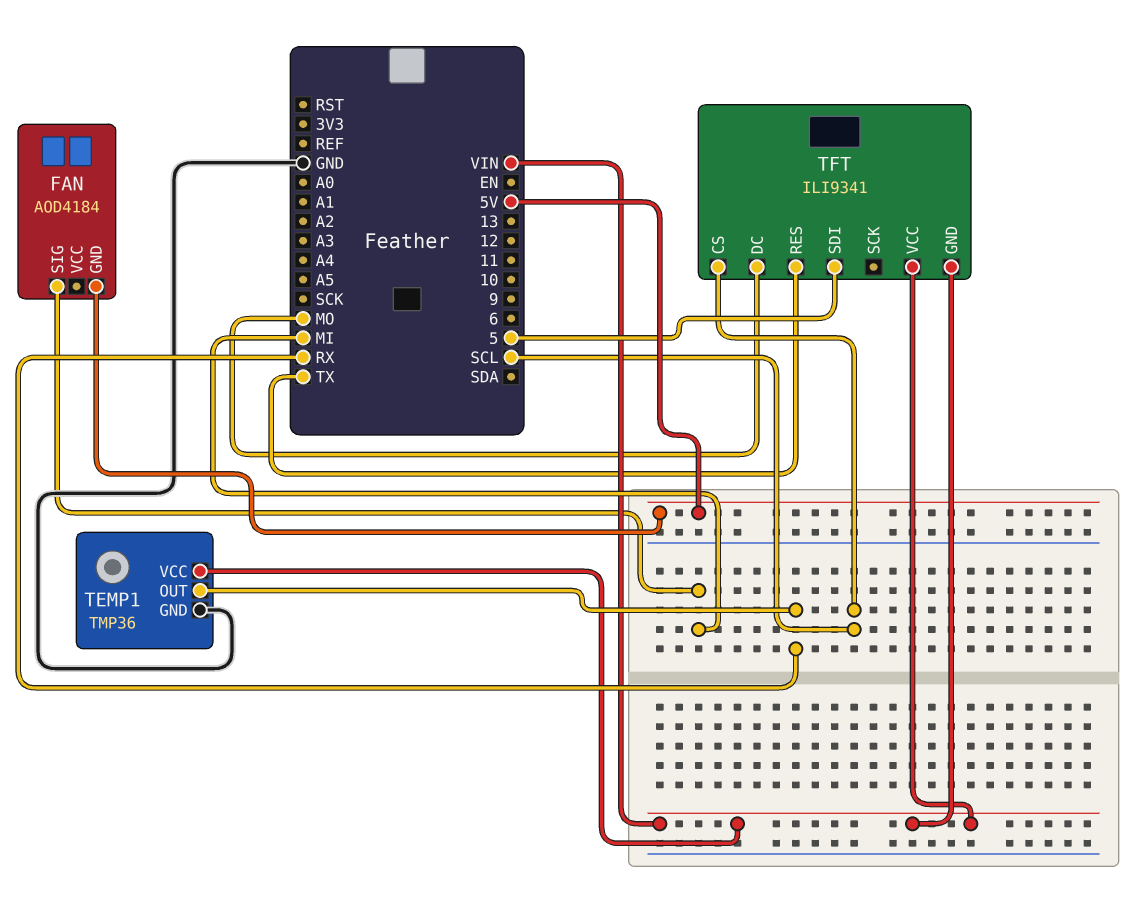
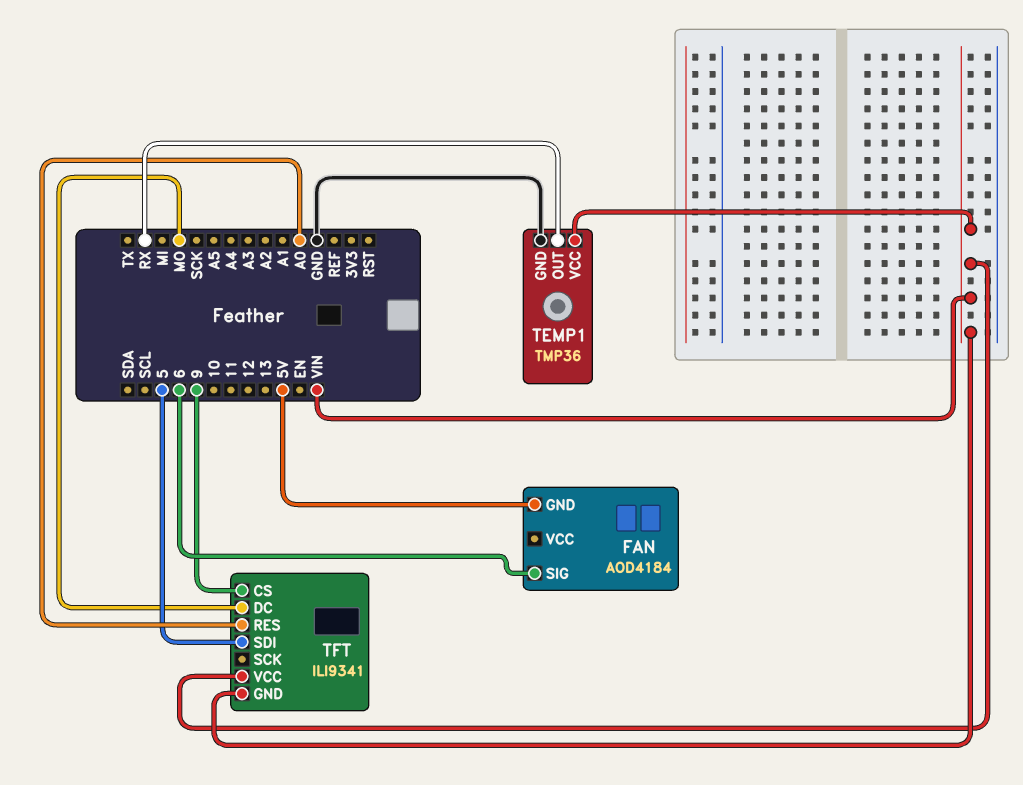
FAN pin SIG: MI -> 6
TFT pin CS: SCL -> 9
TFT pin RES: TX -> A0

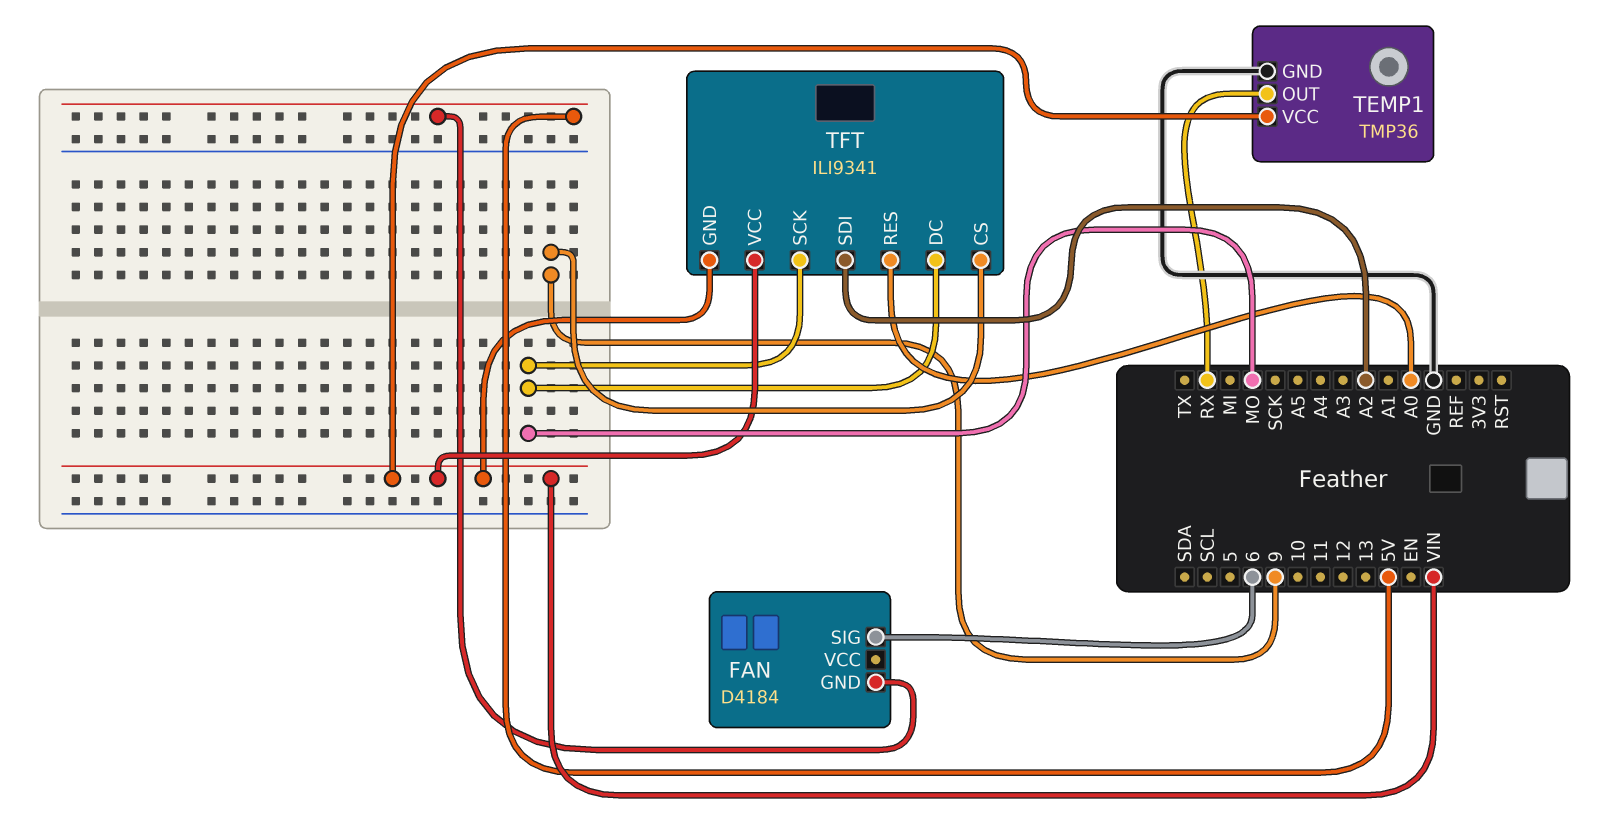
FAN: AOD4184 -> D4184
TFT pin SCK: none -> MO
TFT pin SDI: 5 -> A2

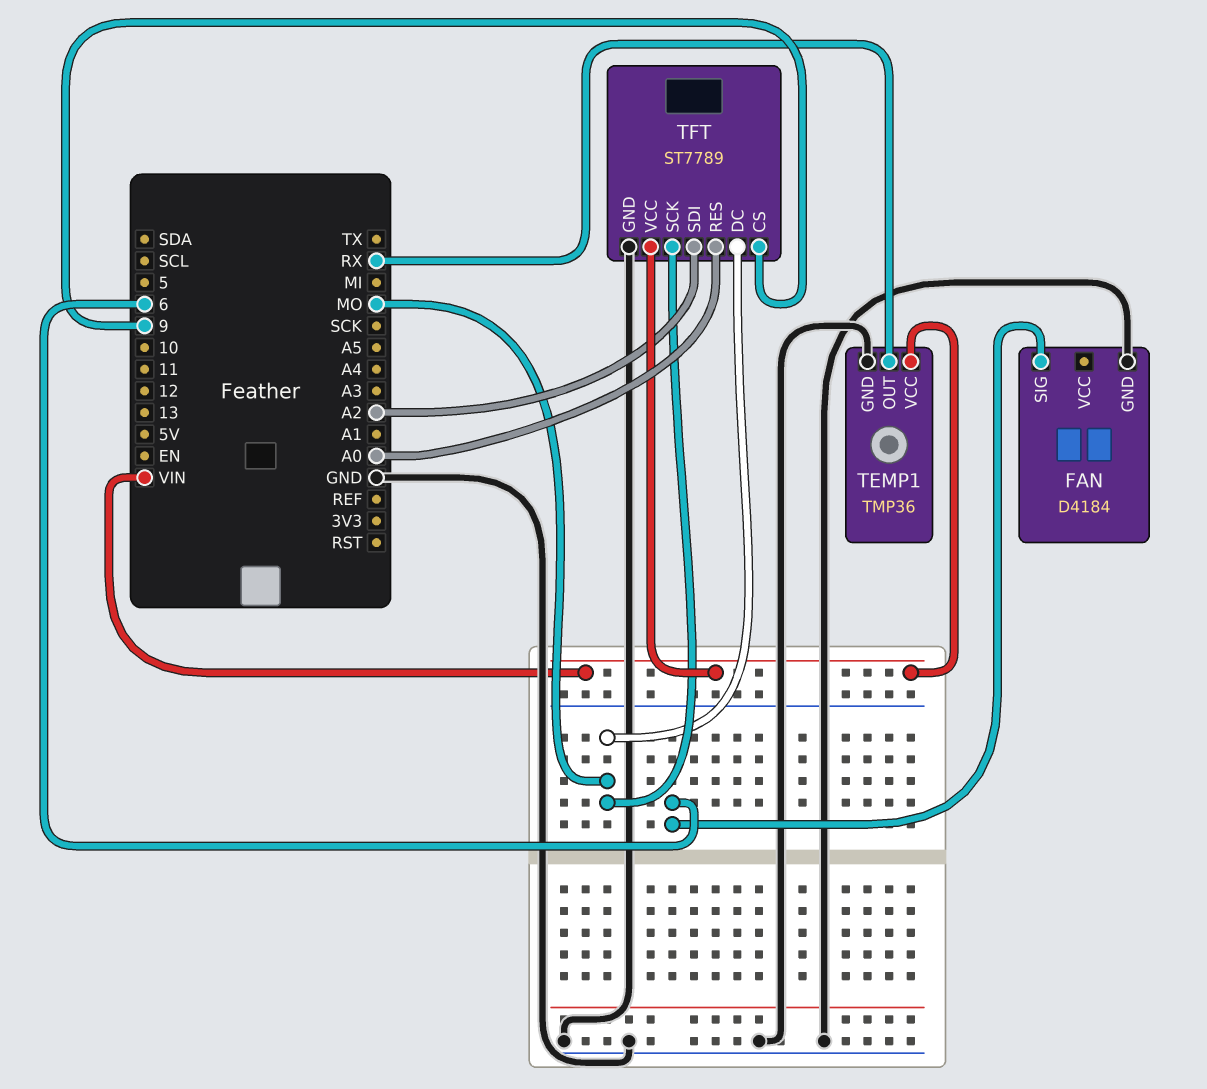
FAN pin GND: 5V -> GND
TFT: ILI9341 -> ST7789
TFT pin GND: VIN -> GND

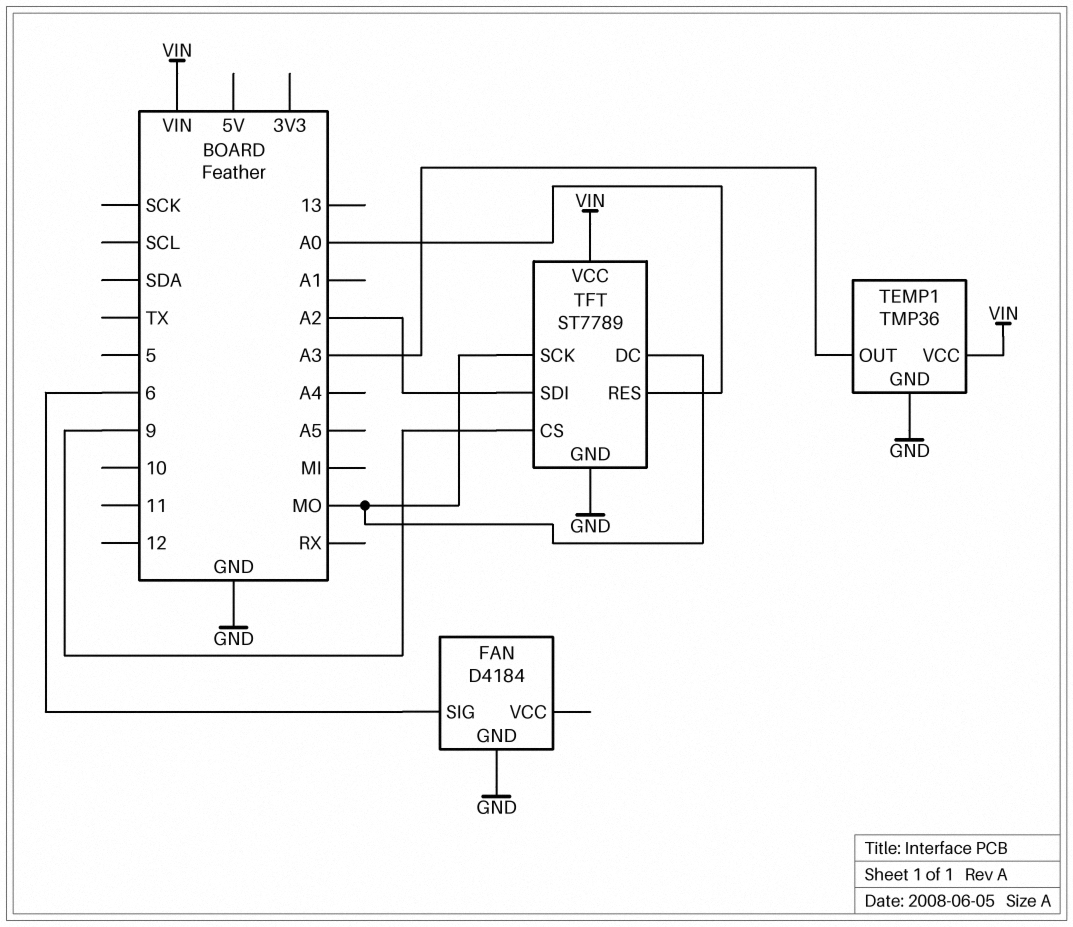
TEMP1 pin OUT: RX -> A3

